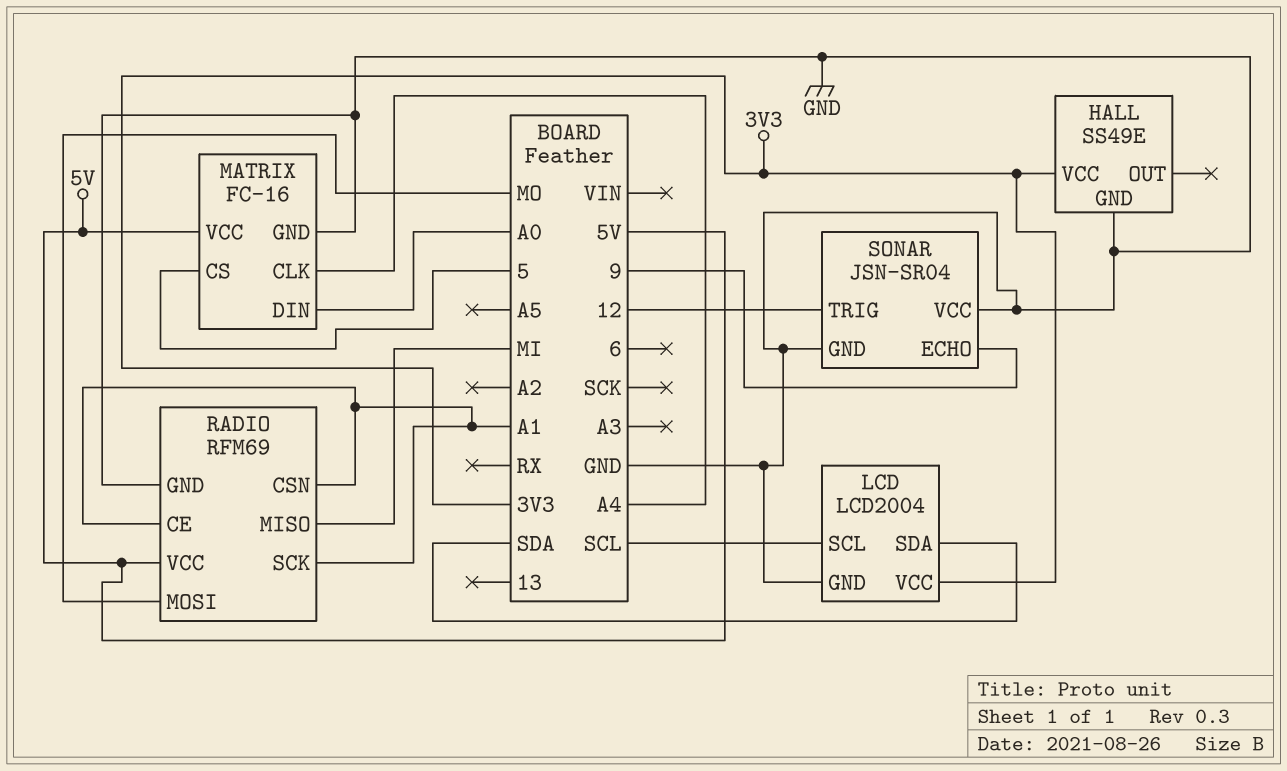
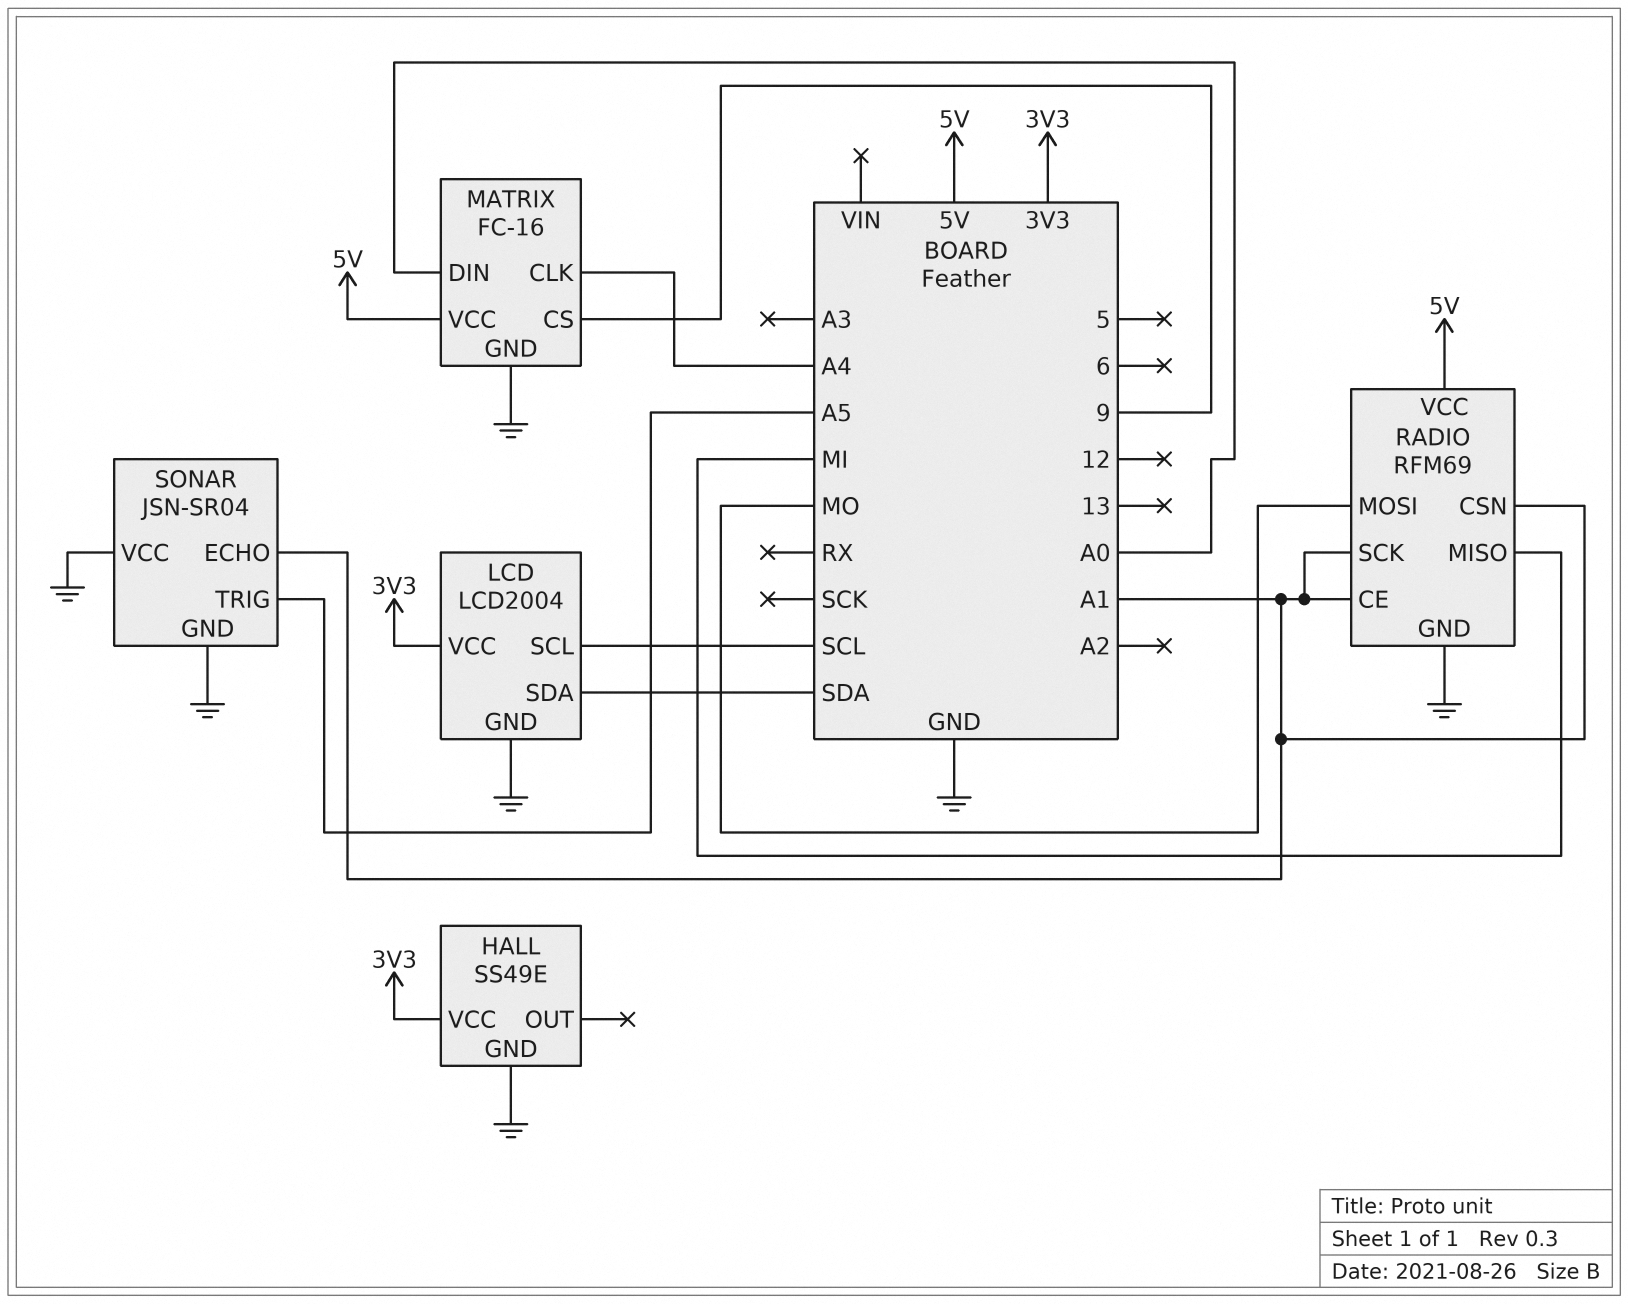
MATRIX pin CS: 5 -> 9
SONAR pin ECHO: 9 -> A1
SONAR pin TRIG: 12 -> A5

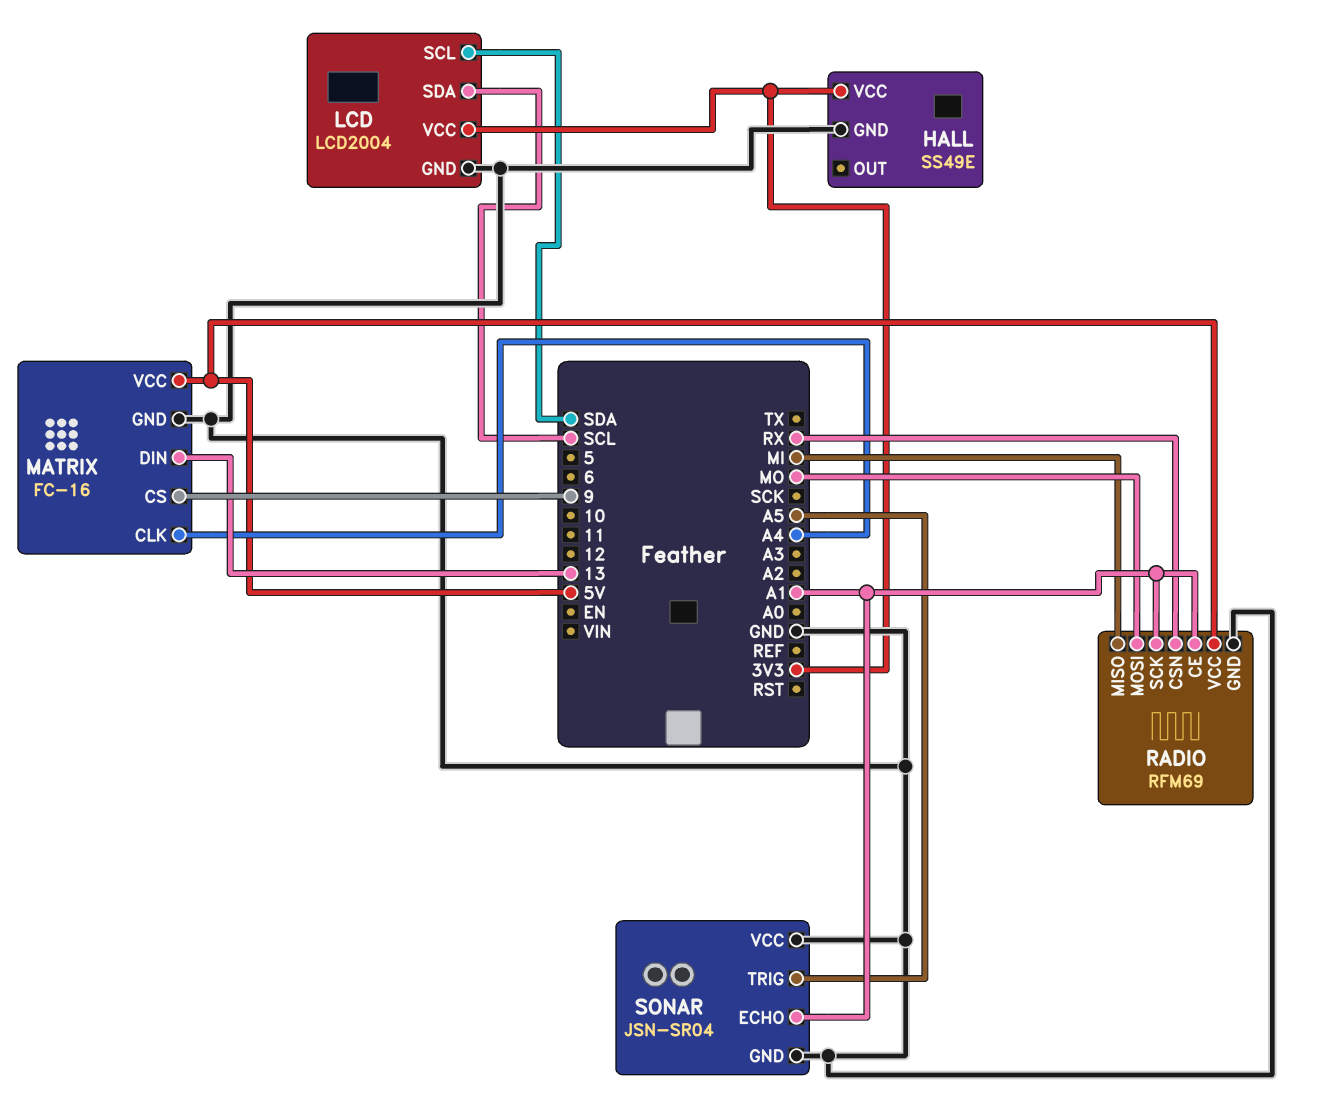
LCD pin SCL: SCL -> SDA
LCD pin SDA: SDA -> SCL
MATRIX pin DIN: A0 -> 13
RADIO pin CSN: A1 -> RX

